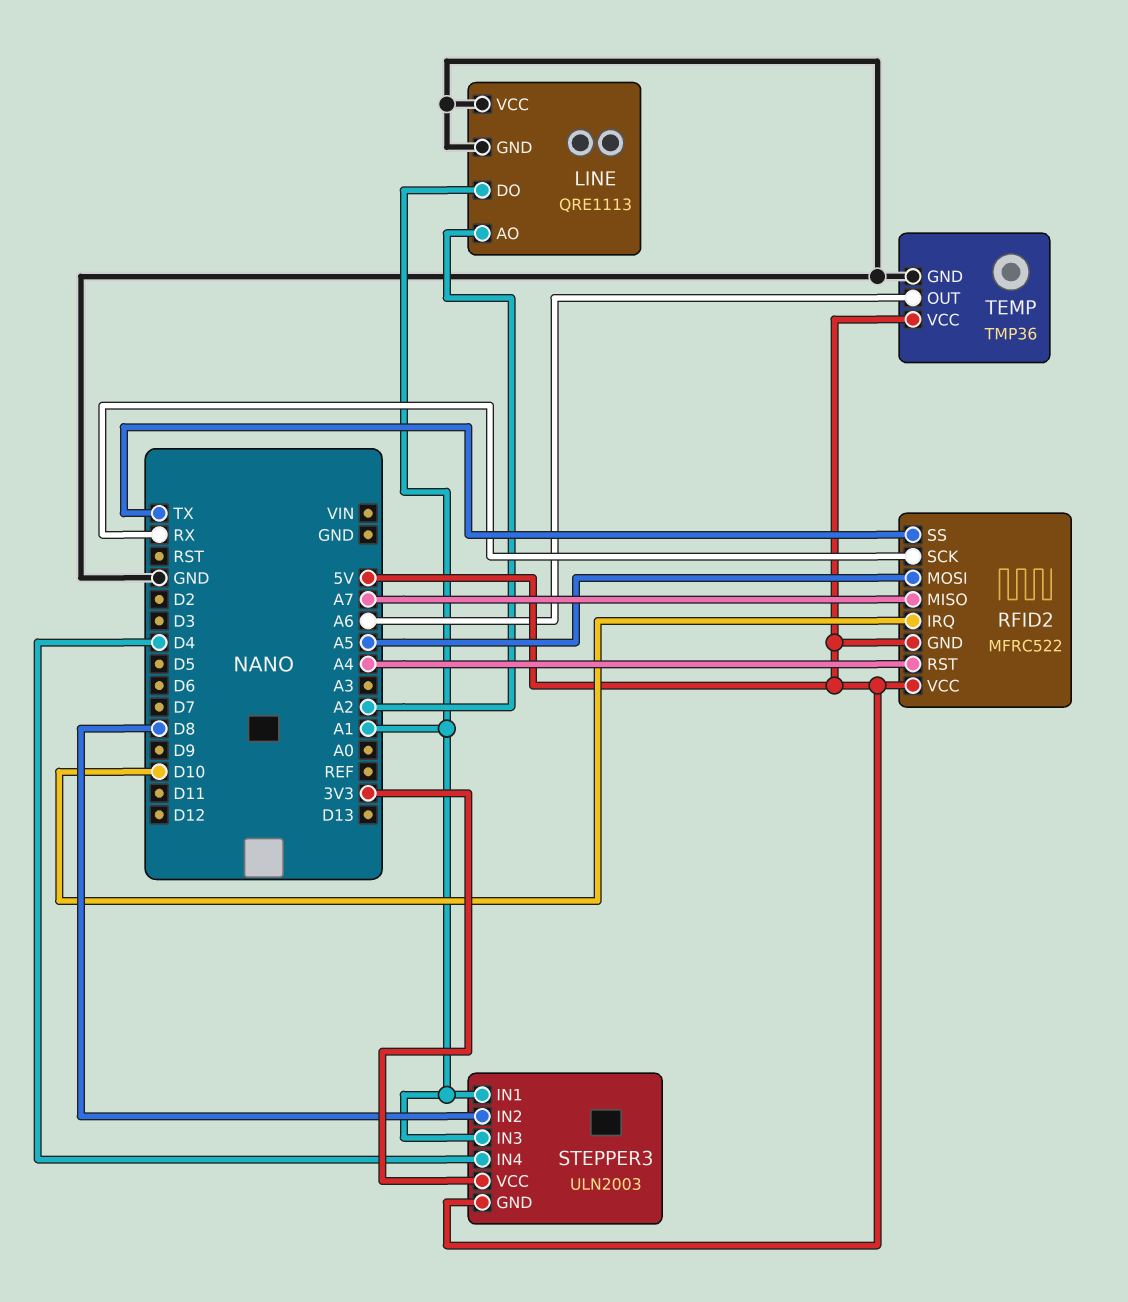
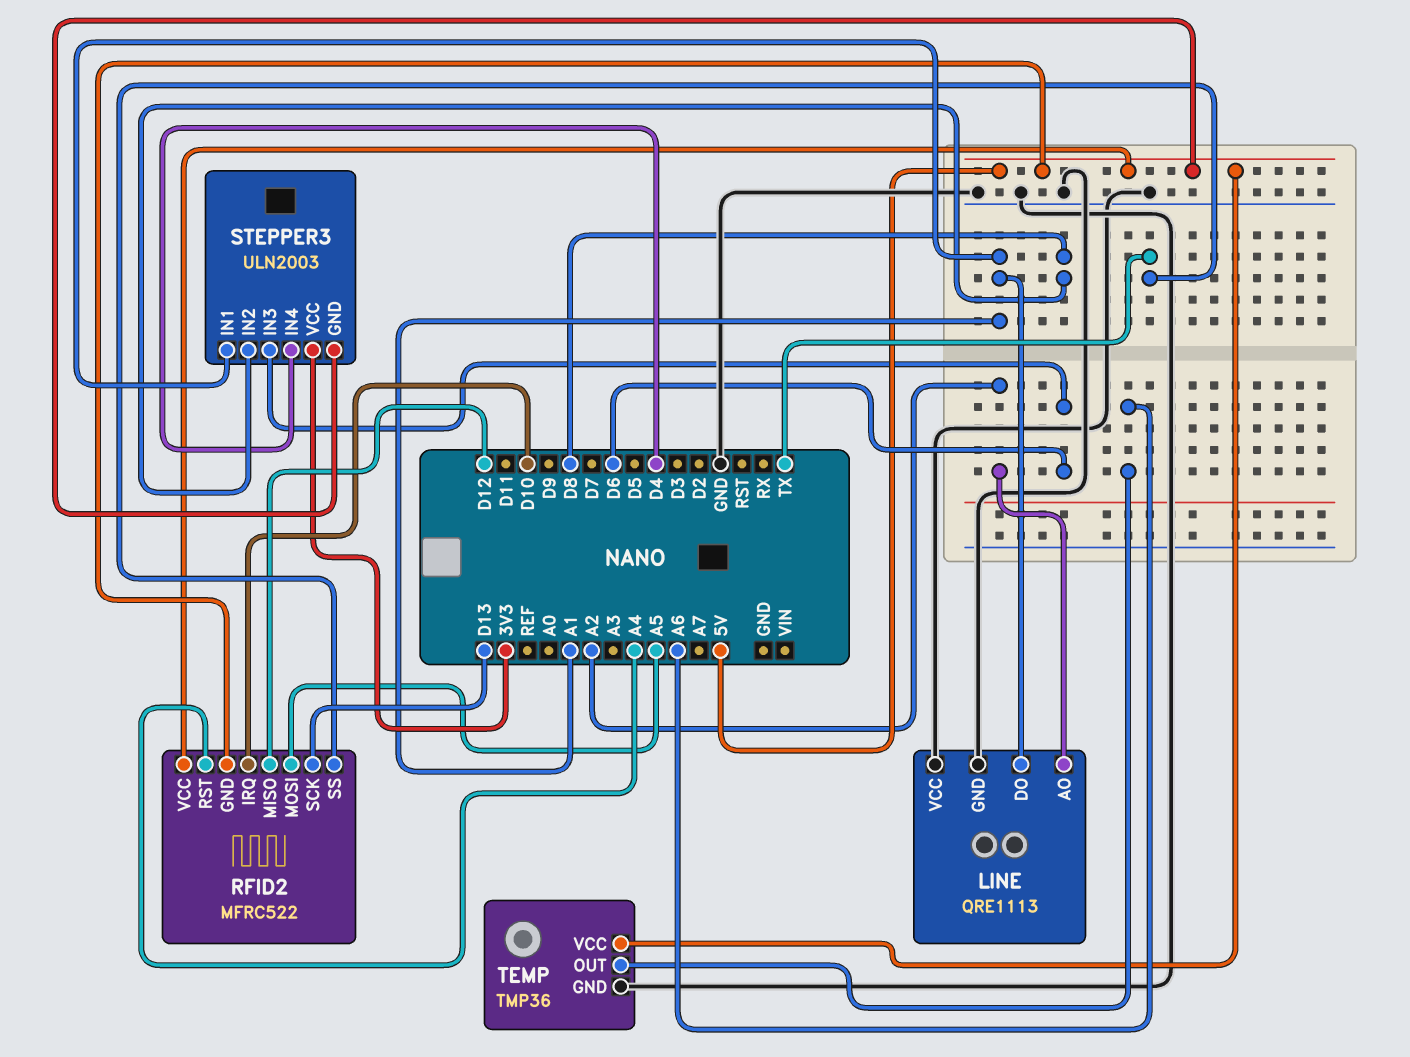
RFID2 pin MISO: A7 -> D12
RFID2 pin SCK: RX -> D13
STEPPER3 pin IN3: A1 -> D6

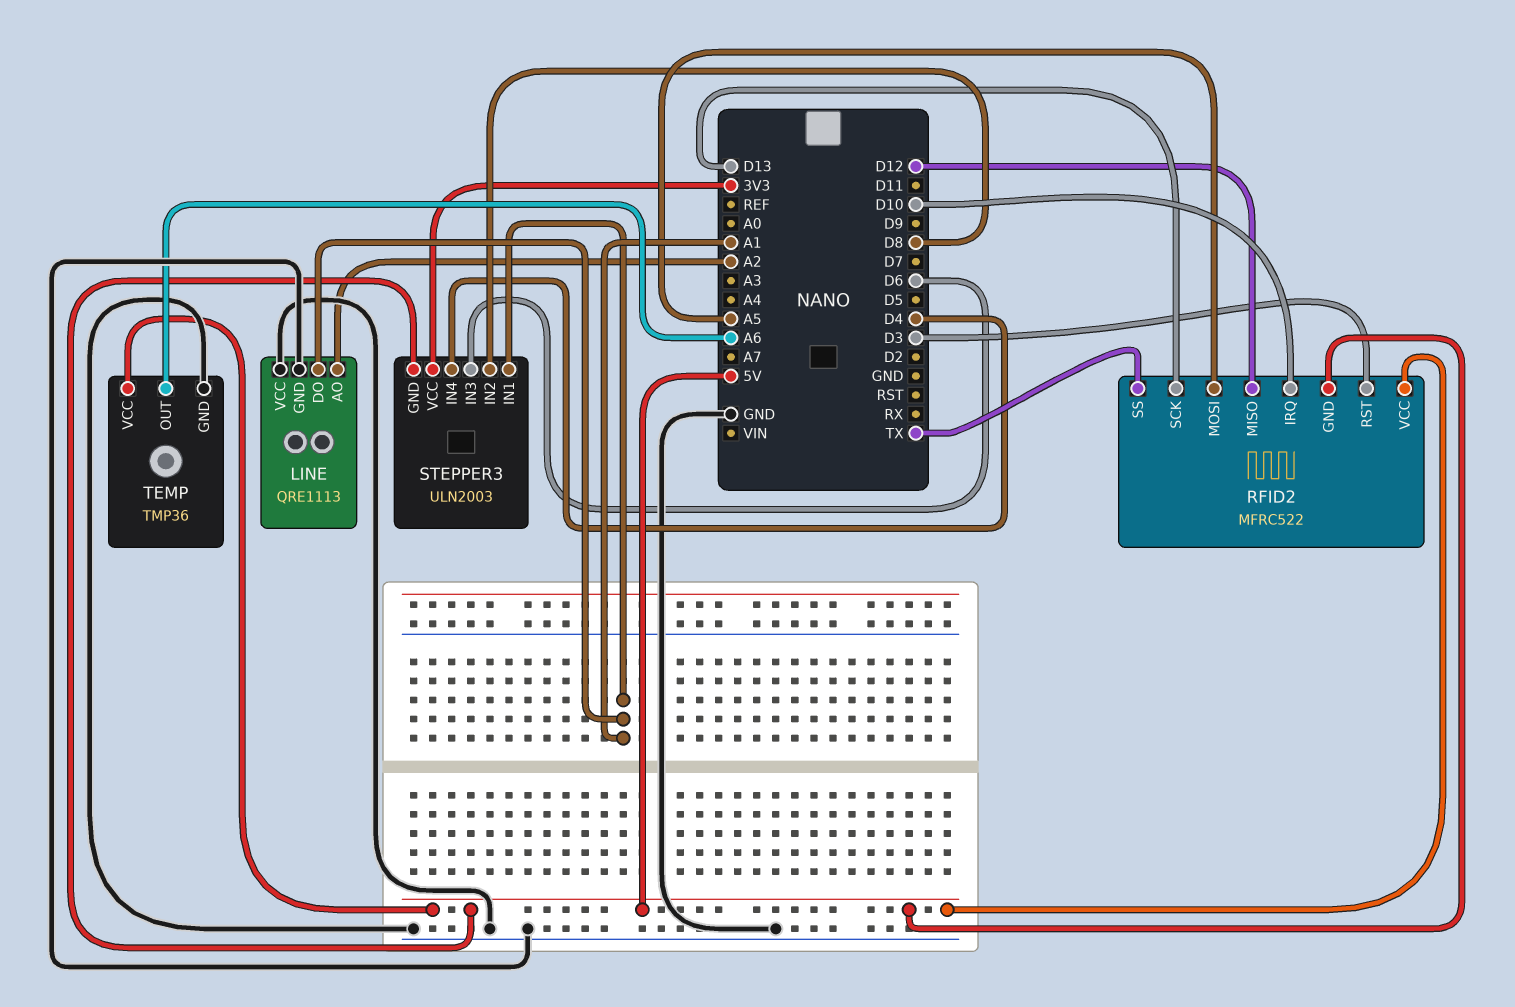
RFID2 pin RST: A4 -> D3

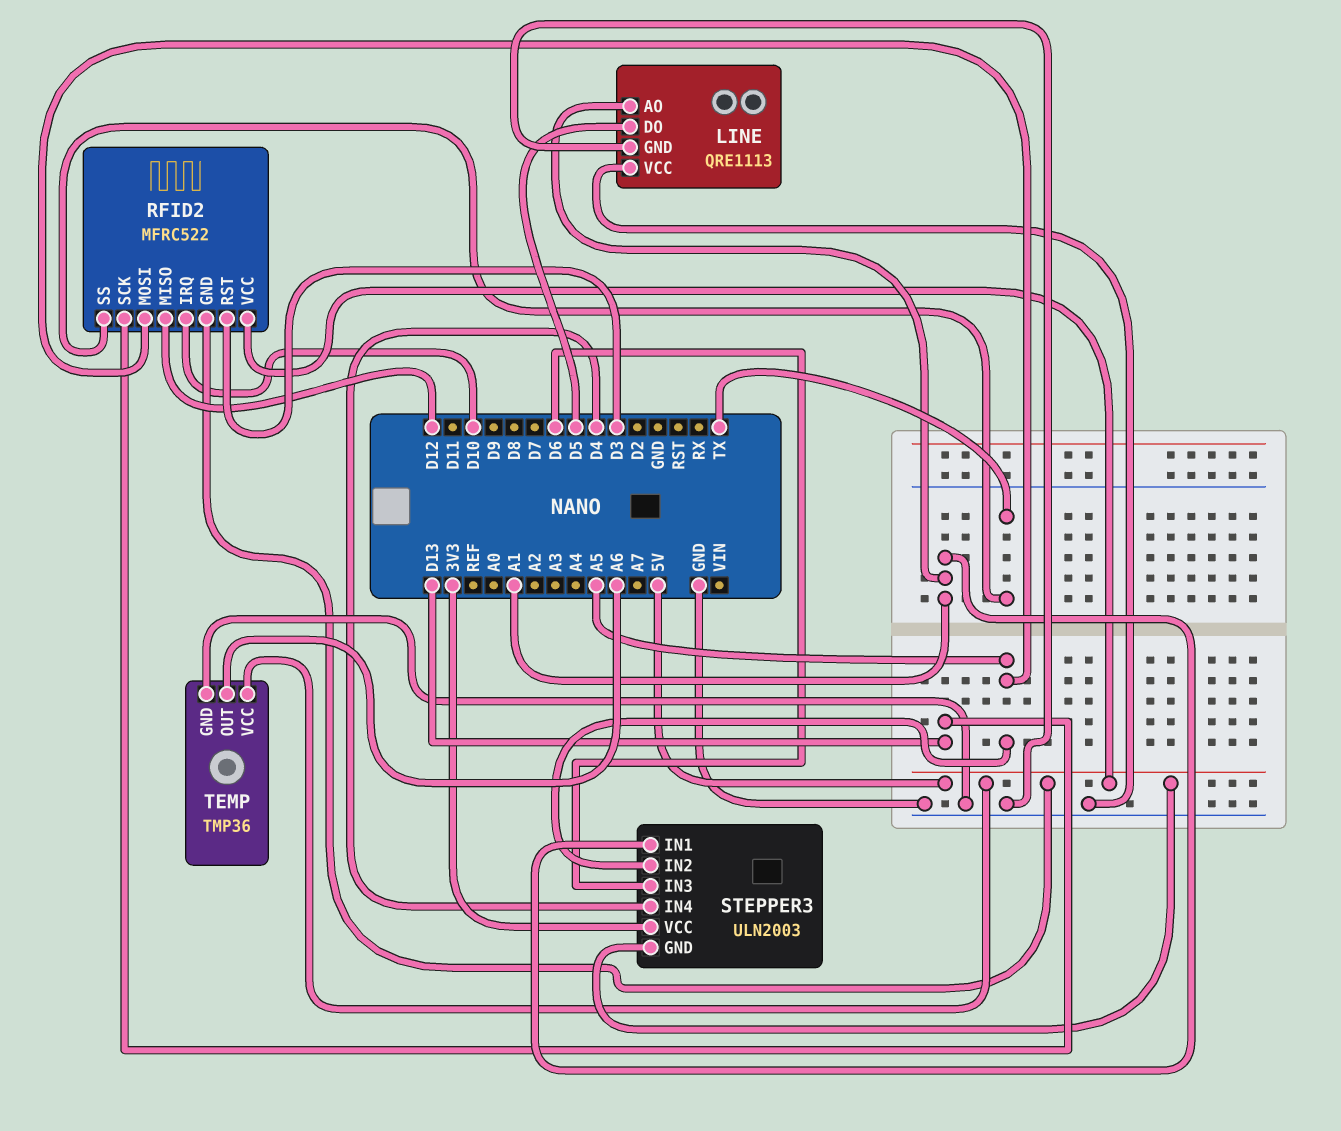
LINE pin AO: A2 -> A1
LINE pin DO: A1 -> D5
STEPPER3 pin IN2: D8 -> A5

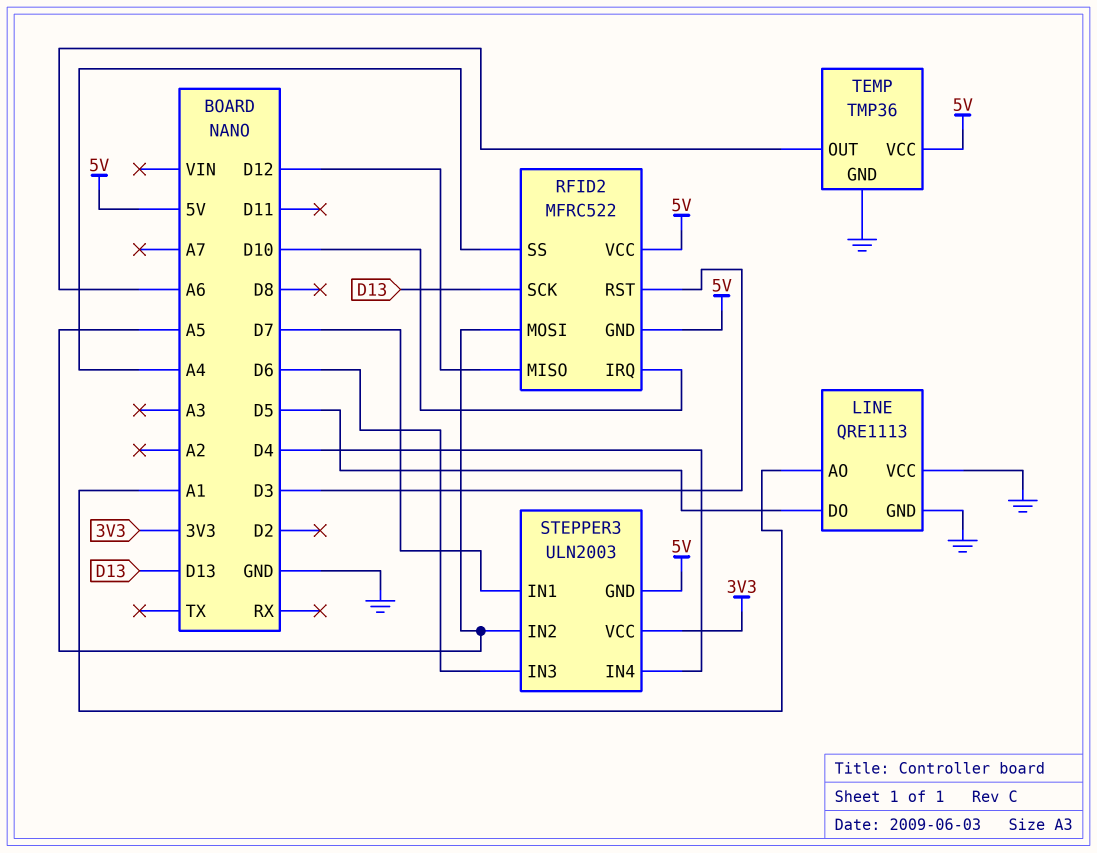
RFID2 pin SS: TX -> A4
STEPPER3 pin IN1: A1 -> D7

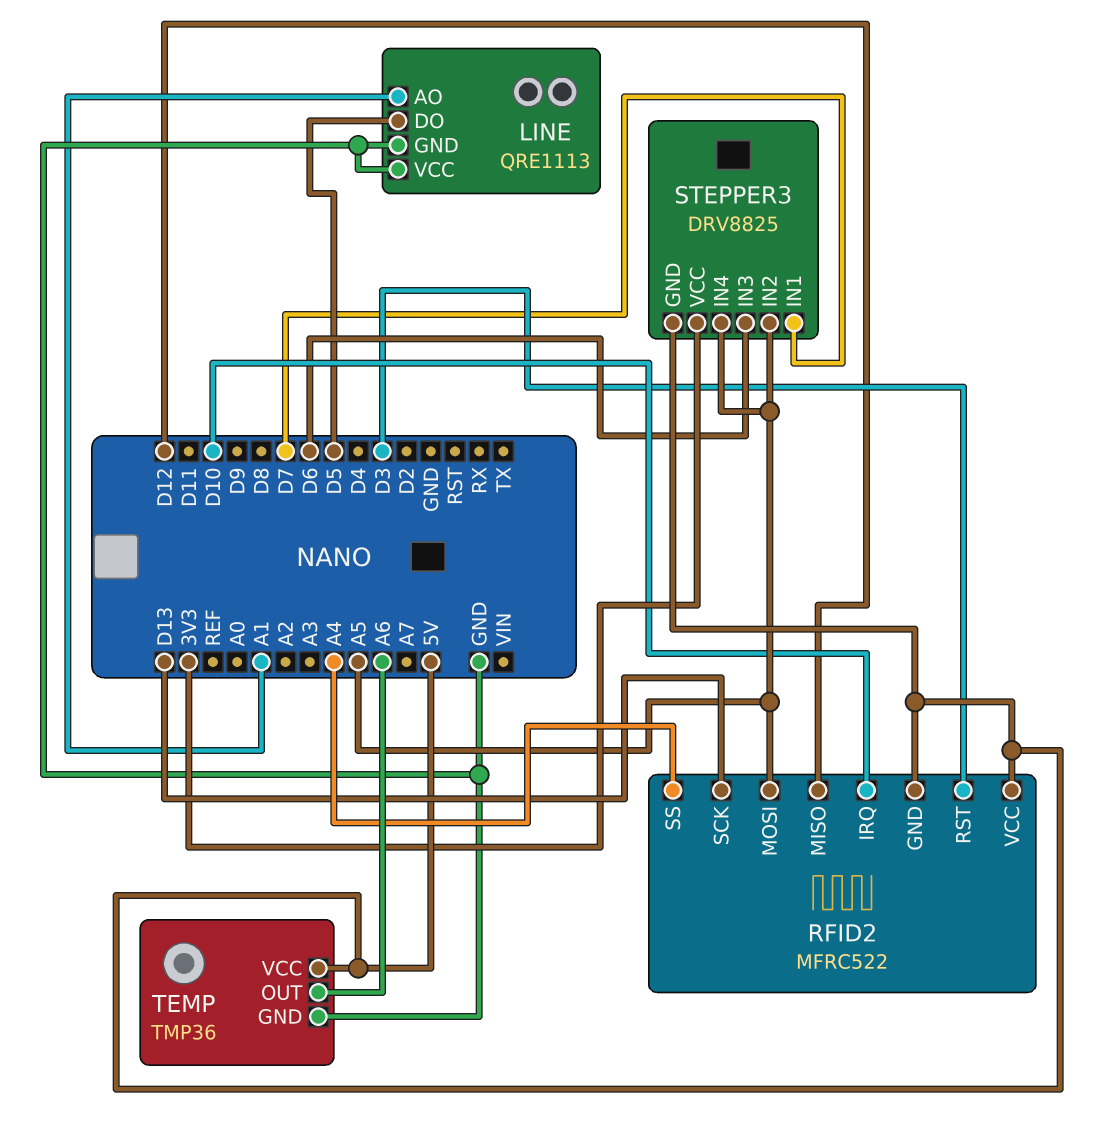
STEPPER3: ULN2003 -> DRV8825
STEPPER3 pin IN4: D4 -> A5

